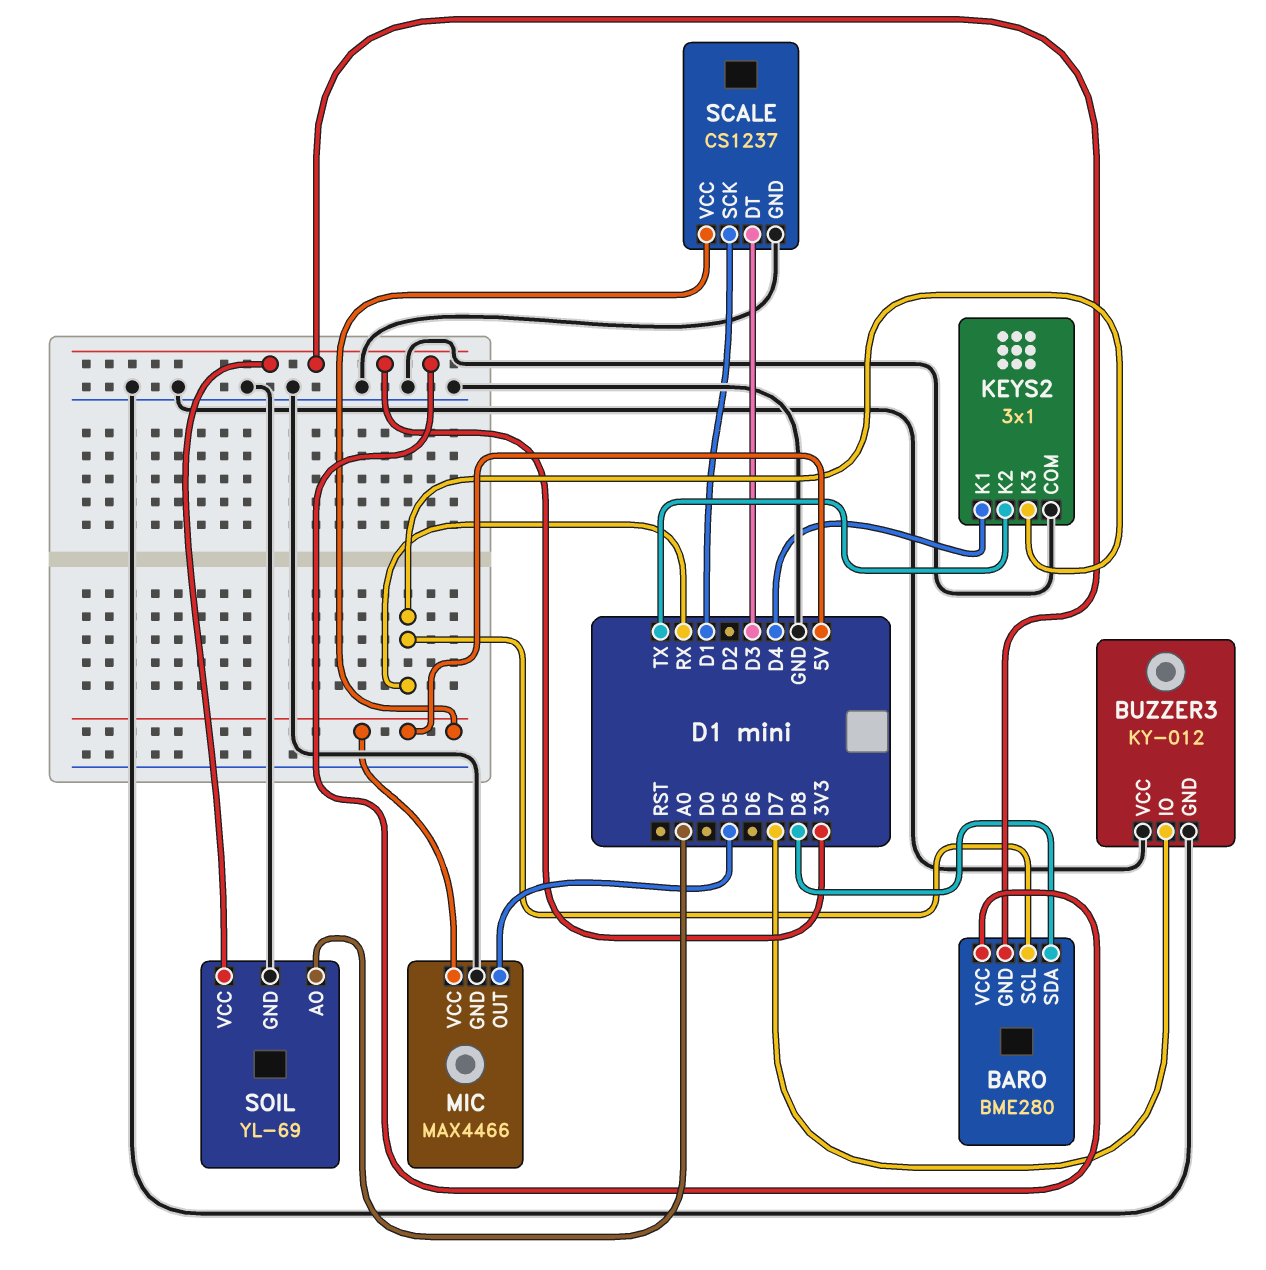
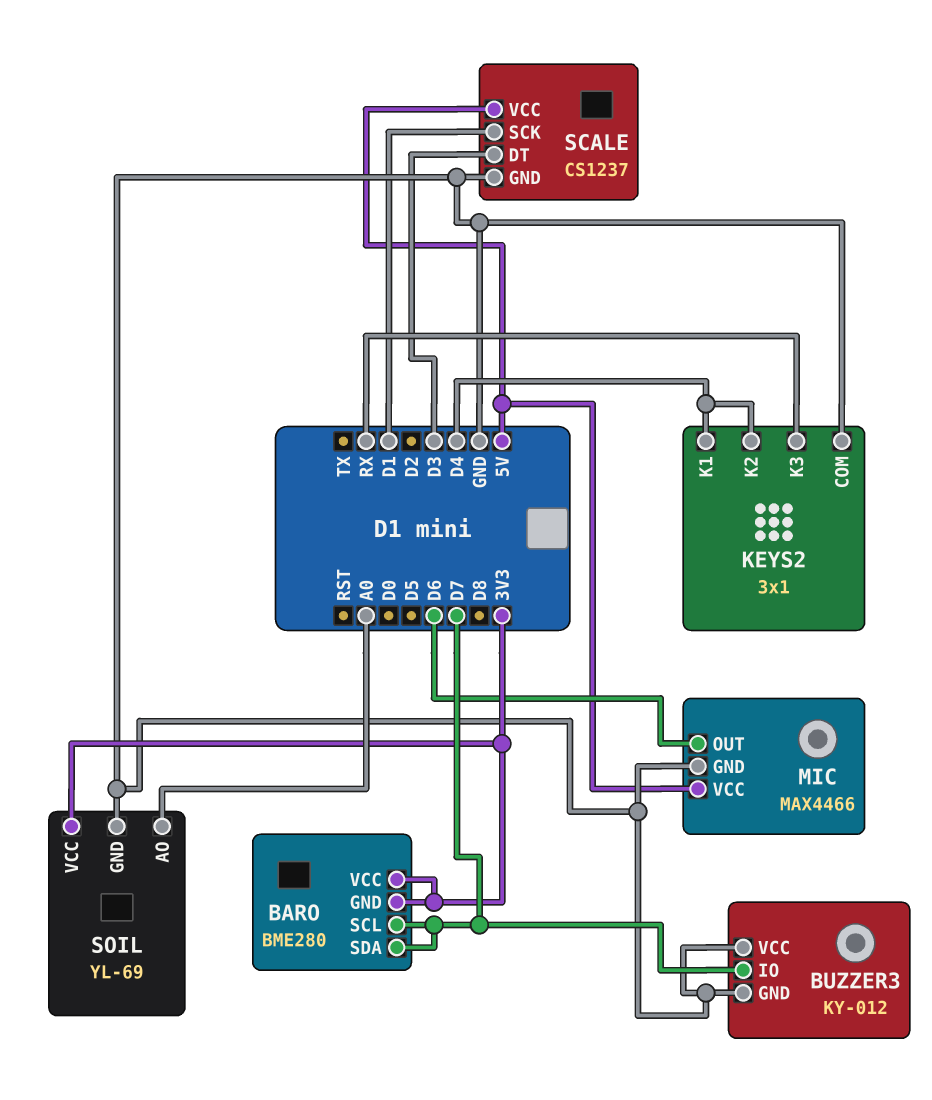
BARO pin SCL: RX -> D7
BARO pin SDA: D8 -> D7
KEYS2 pin K2: TX -> D4
MIC pin OUT: D5 -> D6

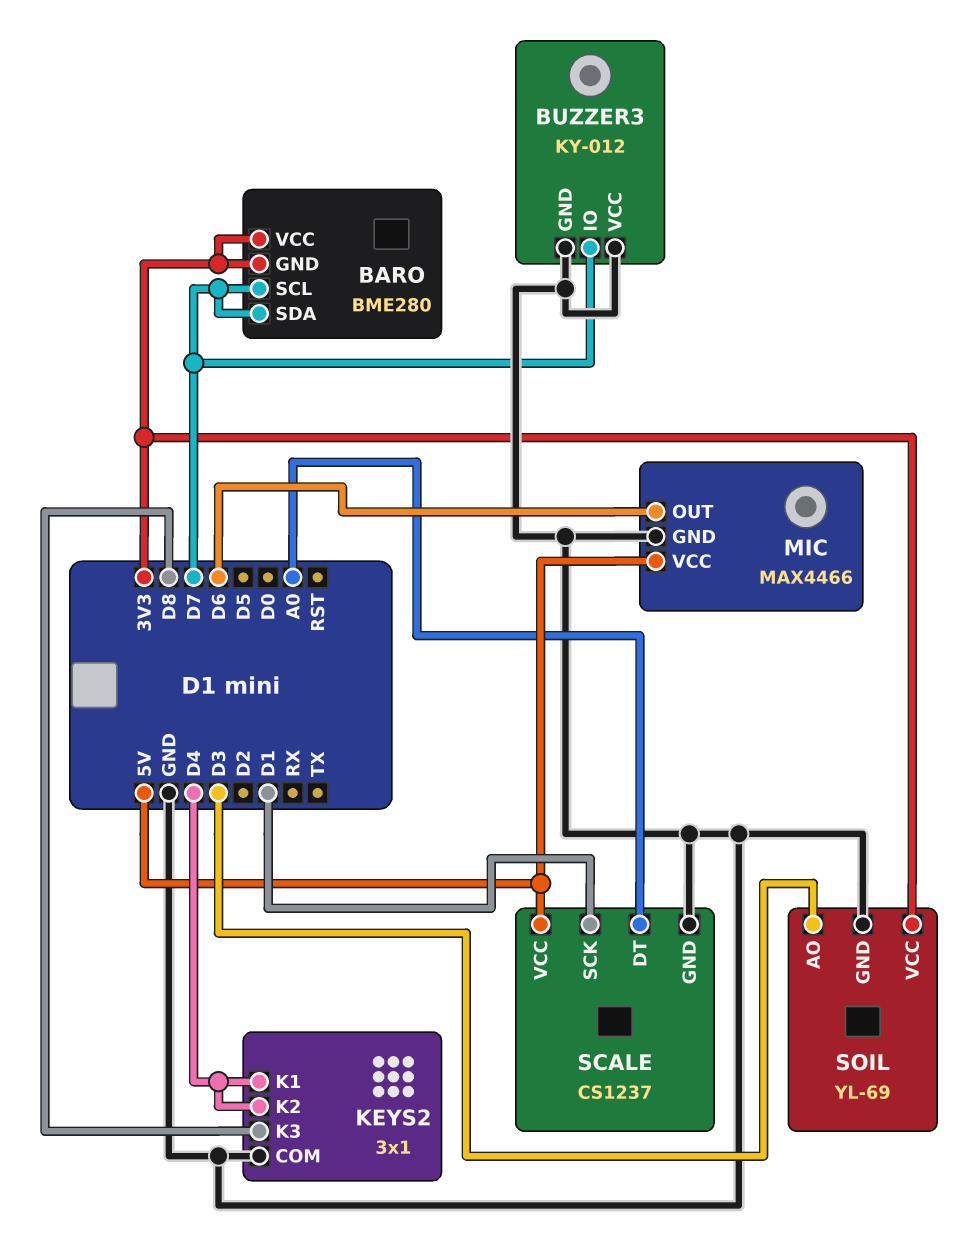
KEYS2 pin K3: RX -> D8
SCALE pin DT: D3 -> A0
SOIL pin AO: A0 -> D3

